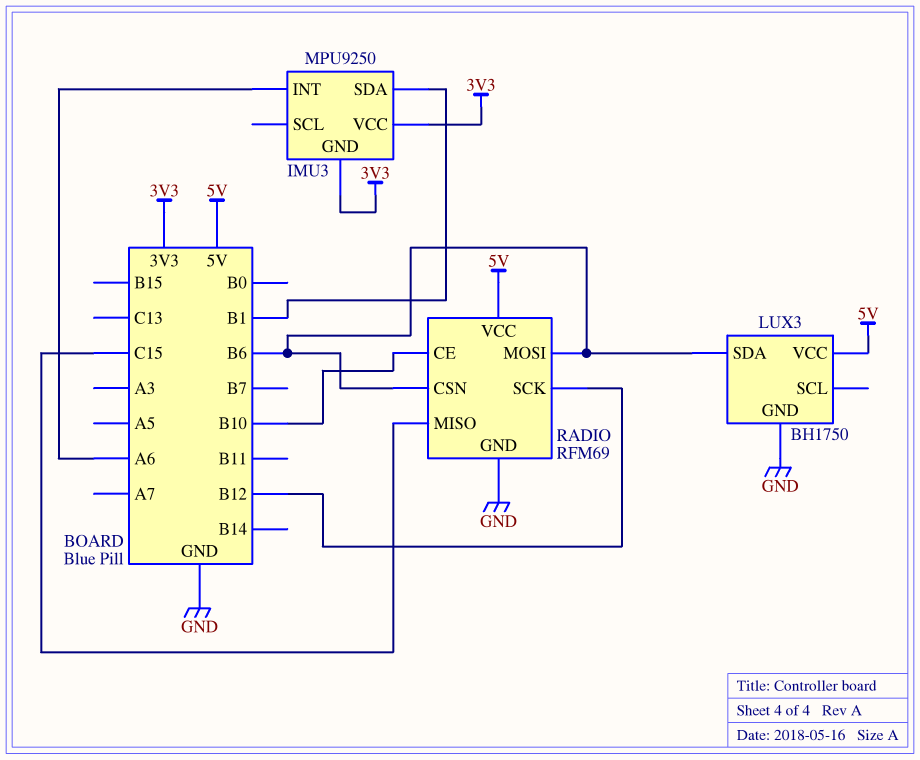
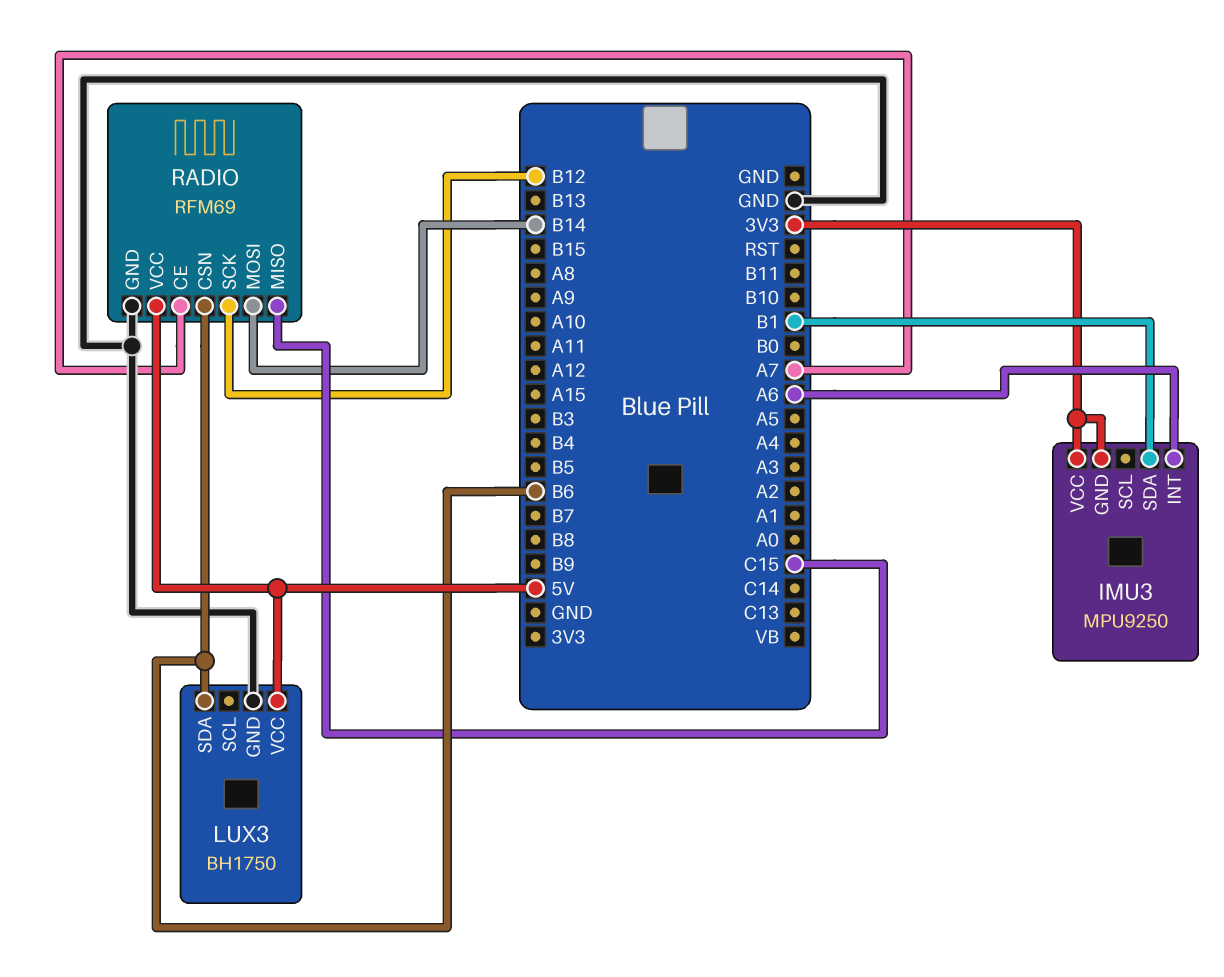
RADIO pin CE: B10 -> A7
RADIO pin MOSI: B6 -> B14

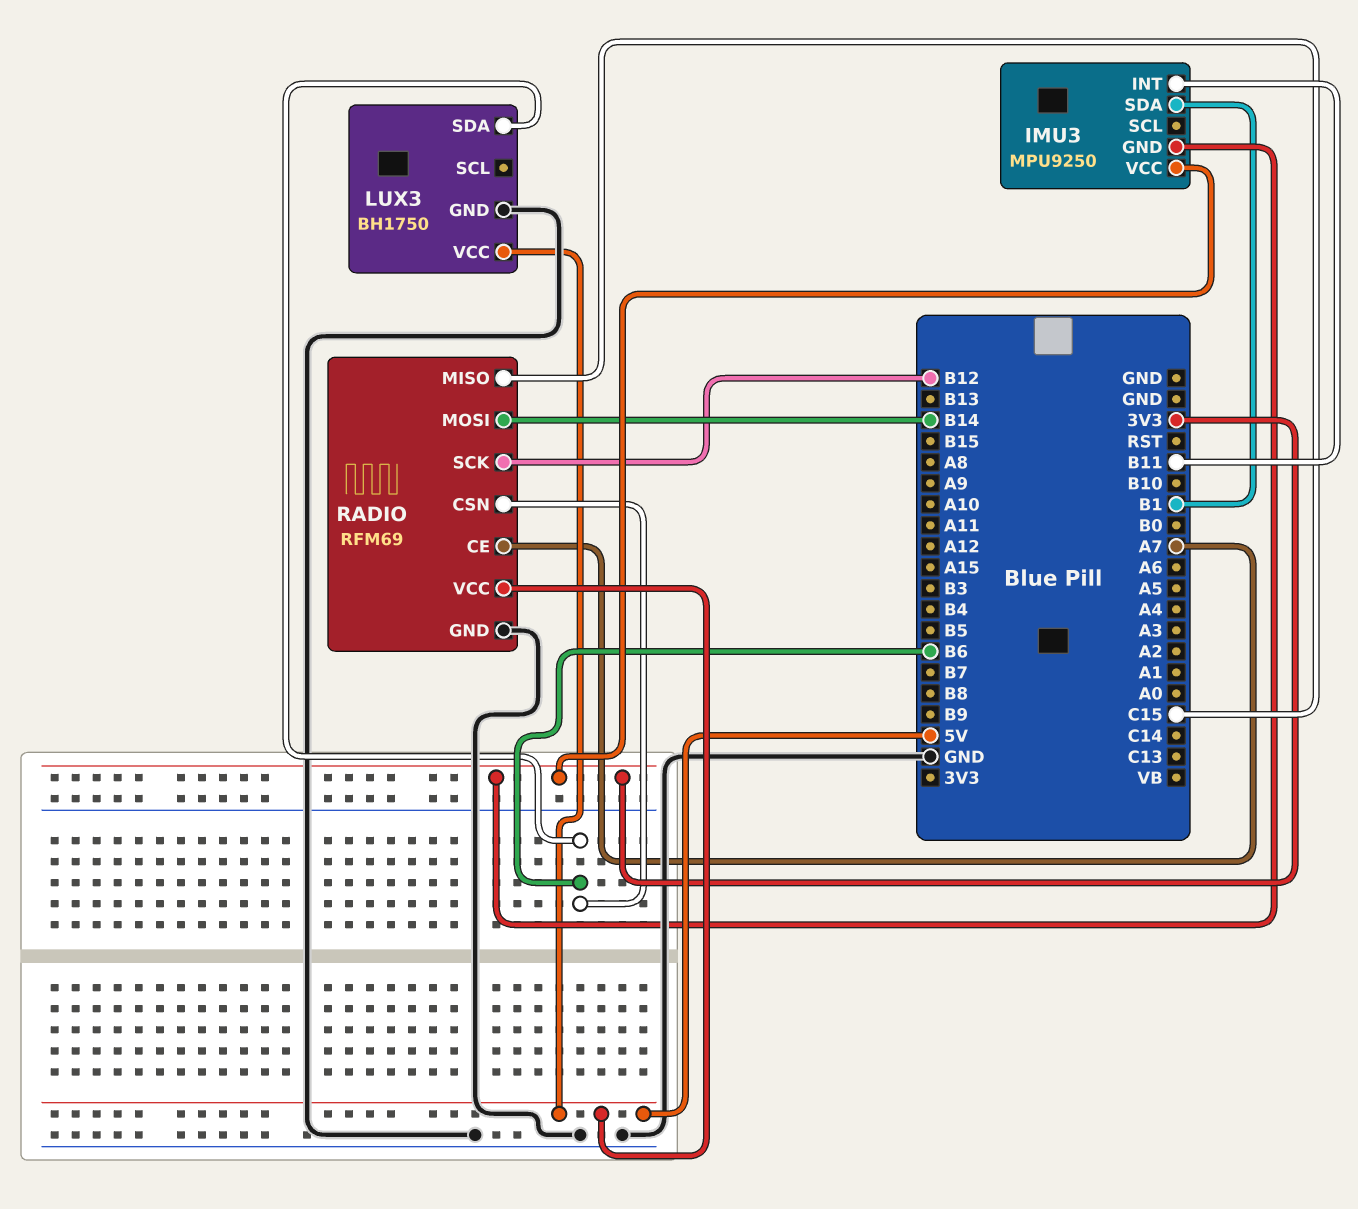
IMU3 pin INT: A6 -> B11

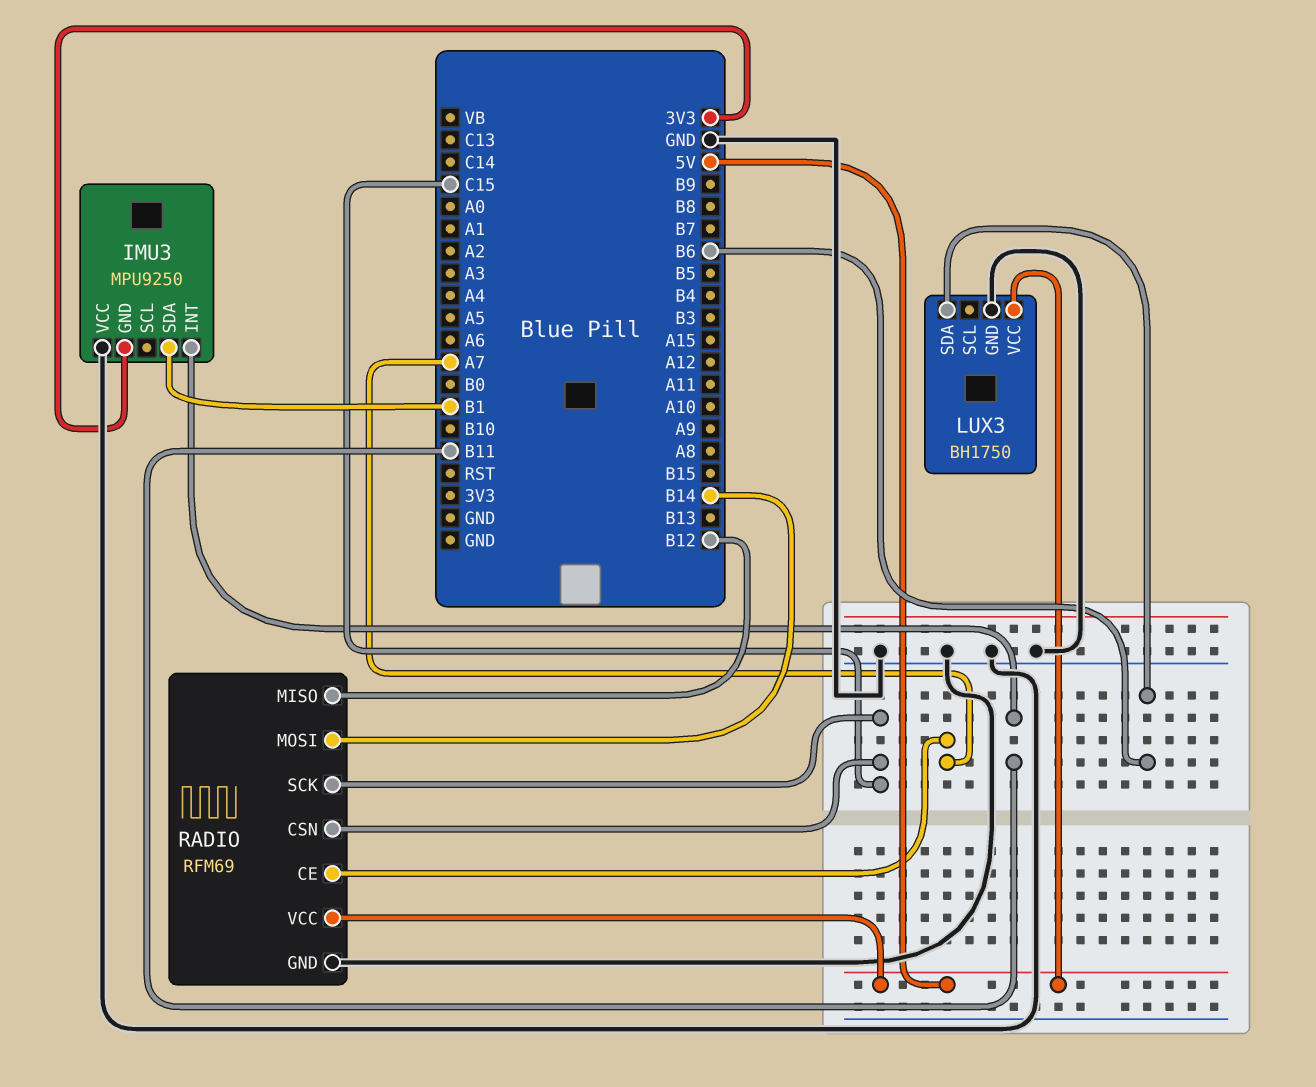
IMU3 pin VCC: 3V3 -> GND
RADIO pin CSN: B6 -> C15
RADIO pin MISO: C15 -> B12
RADIO pin SCK: B12 -> C15

